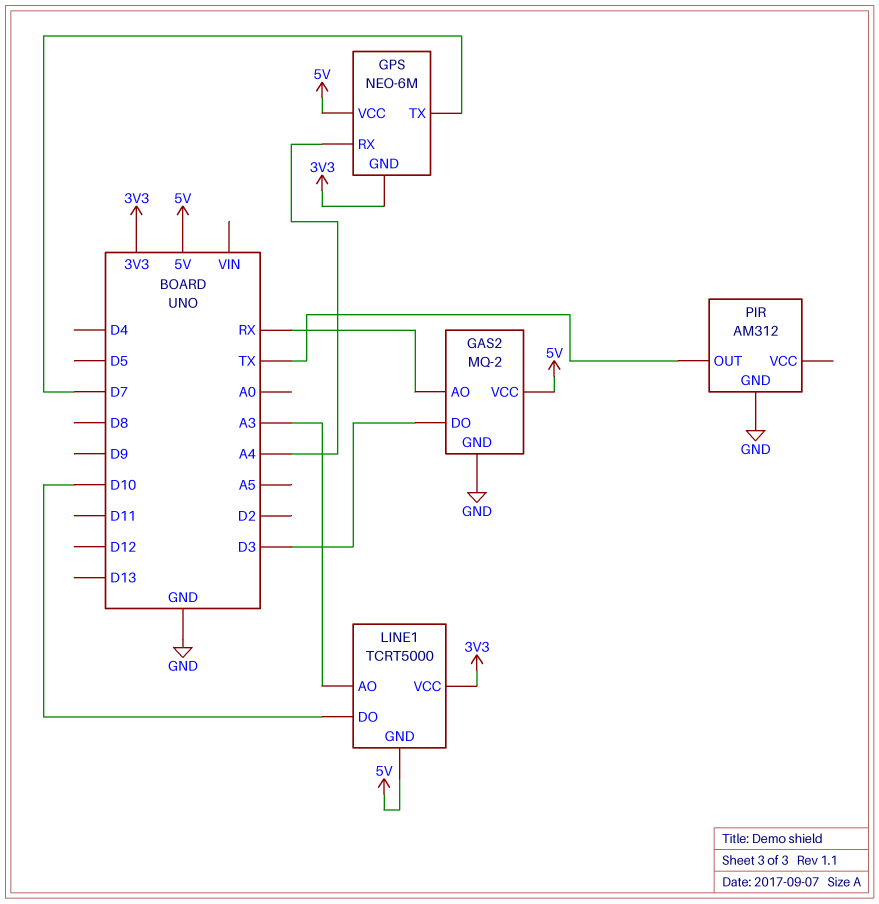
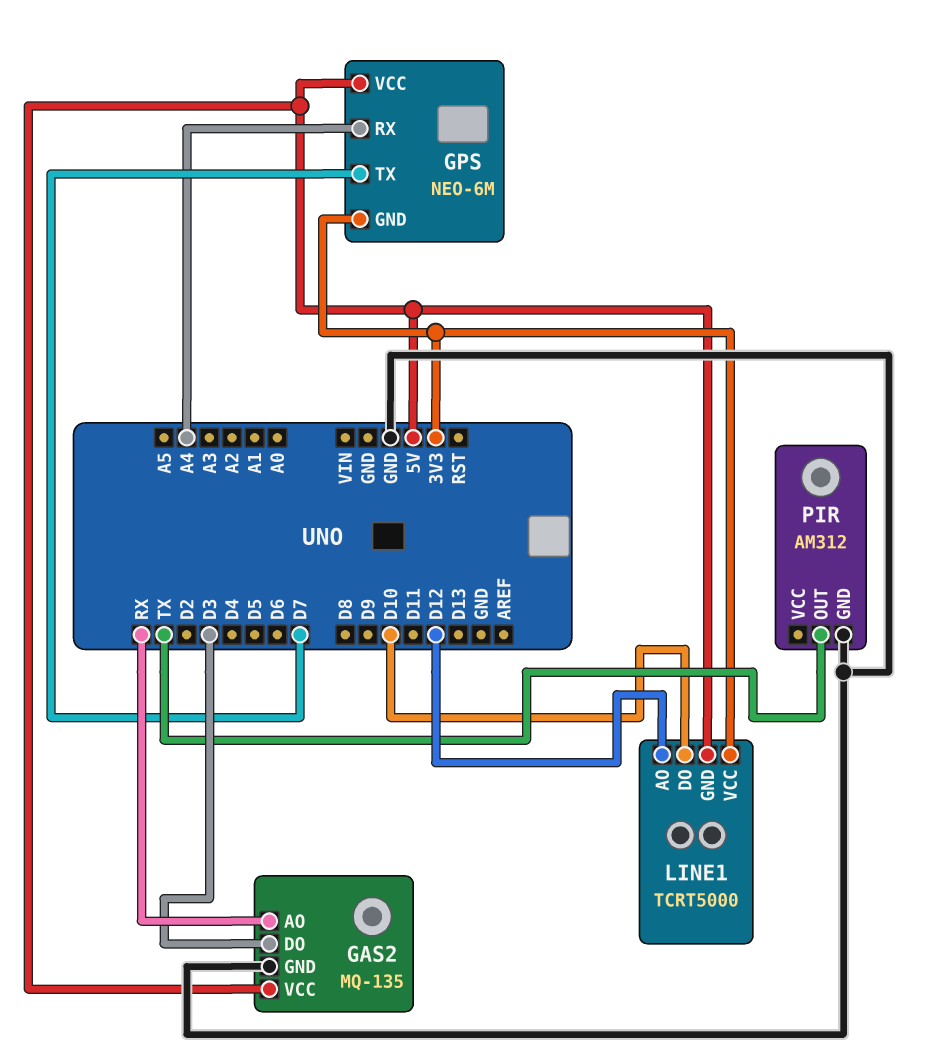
GAS2: MQ-2 -> MQ-135
LINE1 pin AO: A3 -> D12

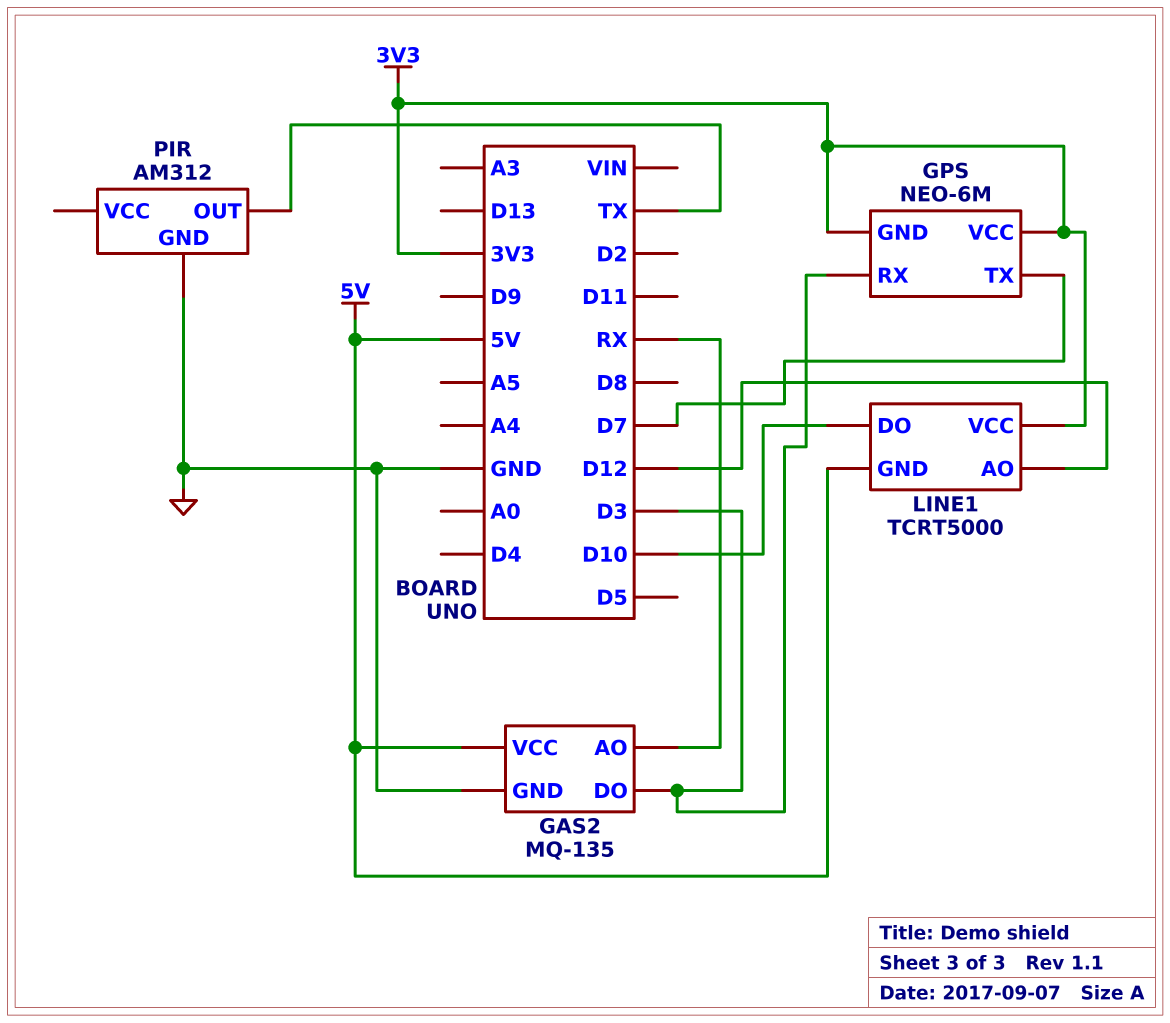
GPS pin RX: A4 -> D3
GPS pin VCC: 5V -> 3V3

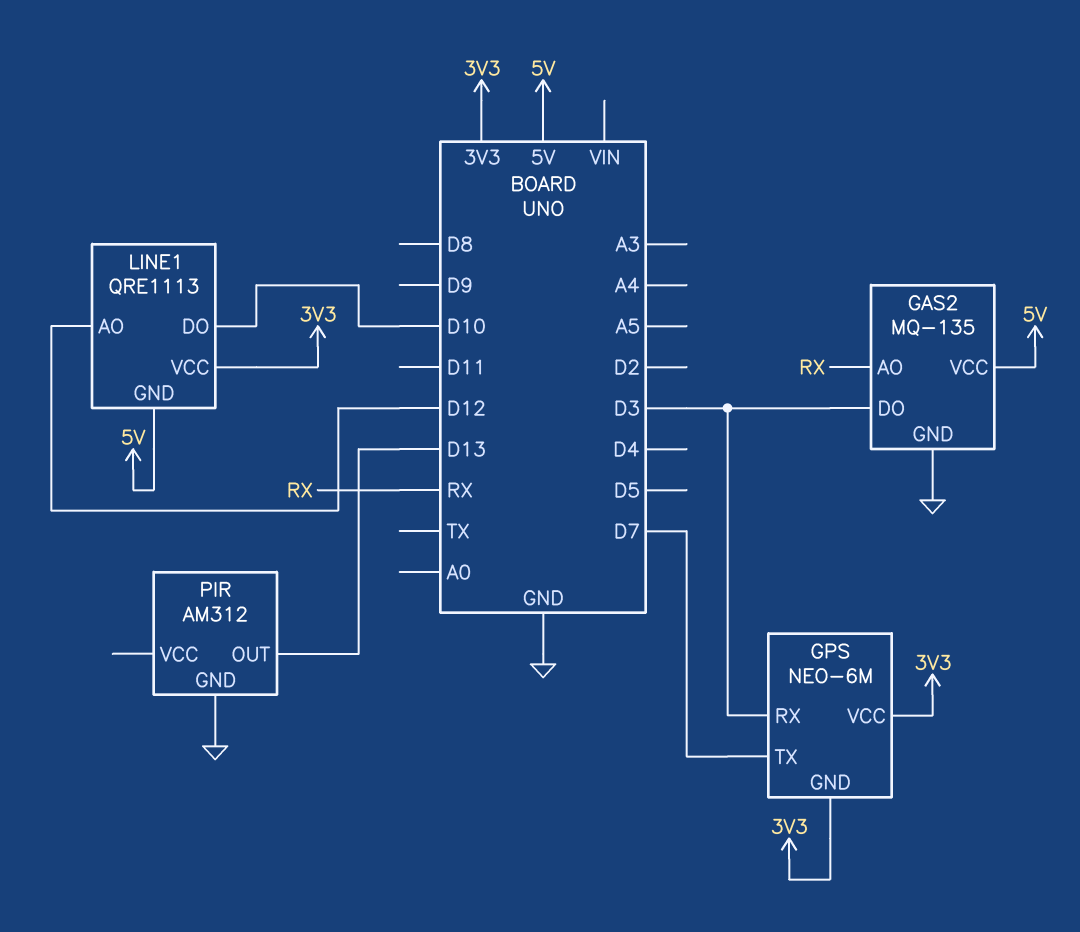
LINE1: TCRT5000 -> QRE1113
PIR pin OUT: TX -> D13

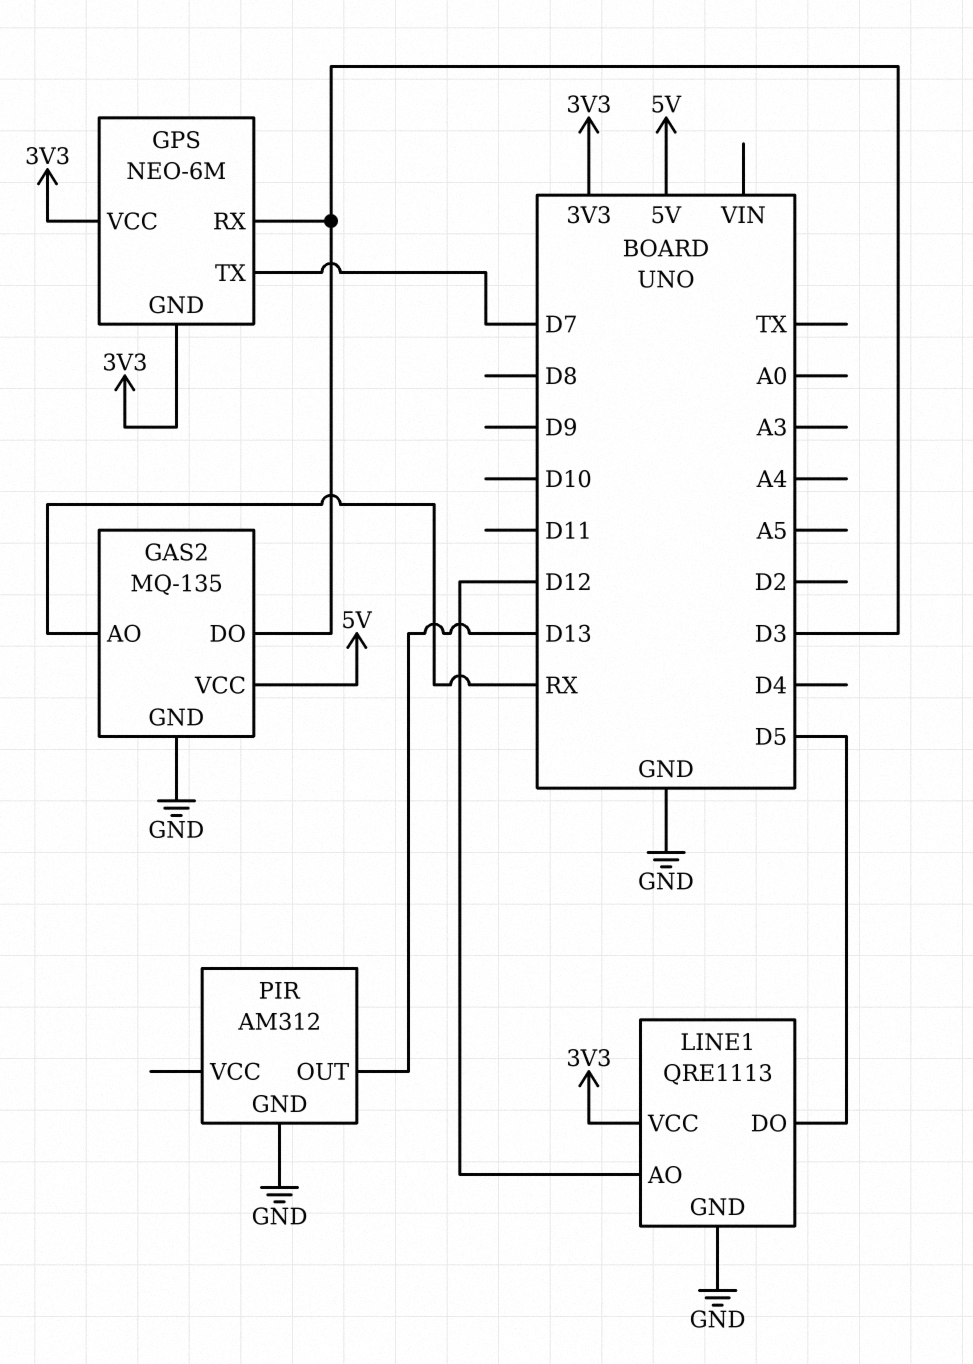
LINE1 pin DO: D10 -> D5
LINE1 pin GND: 5V -> GND

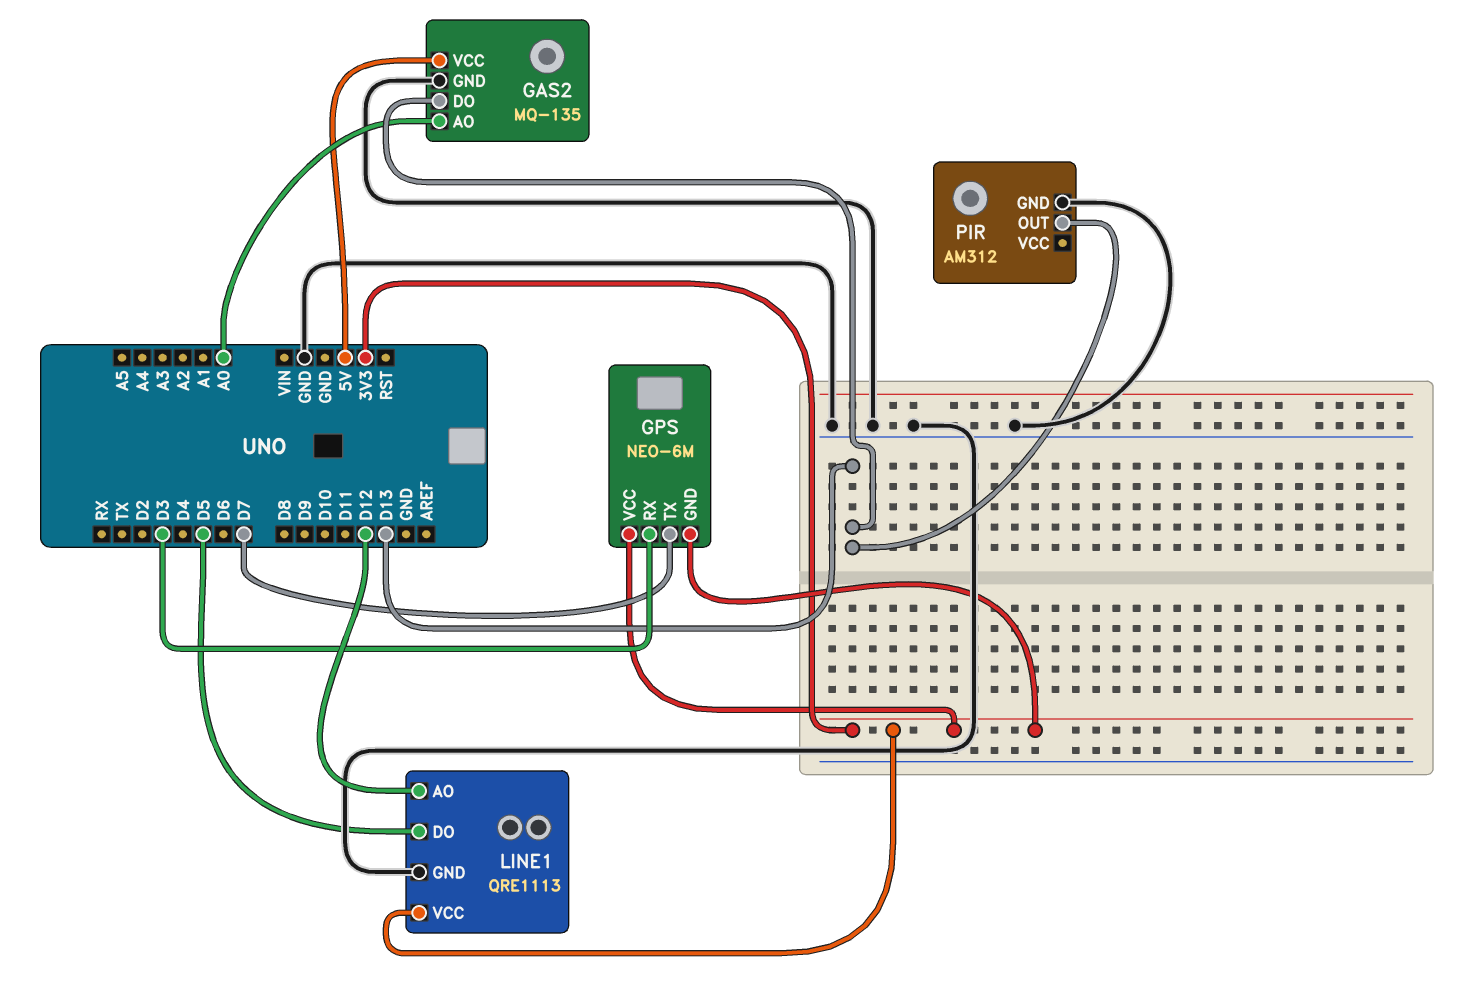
GAS2 pin AO: RX -> A0
GAS2 pin DO: D3 -> D13

